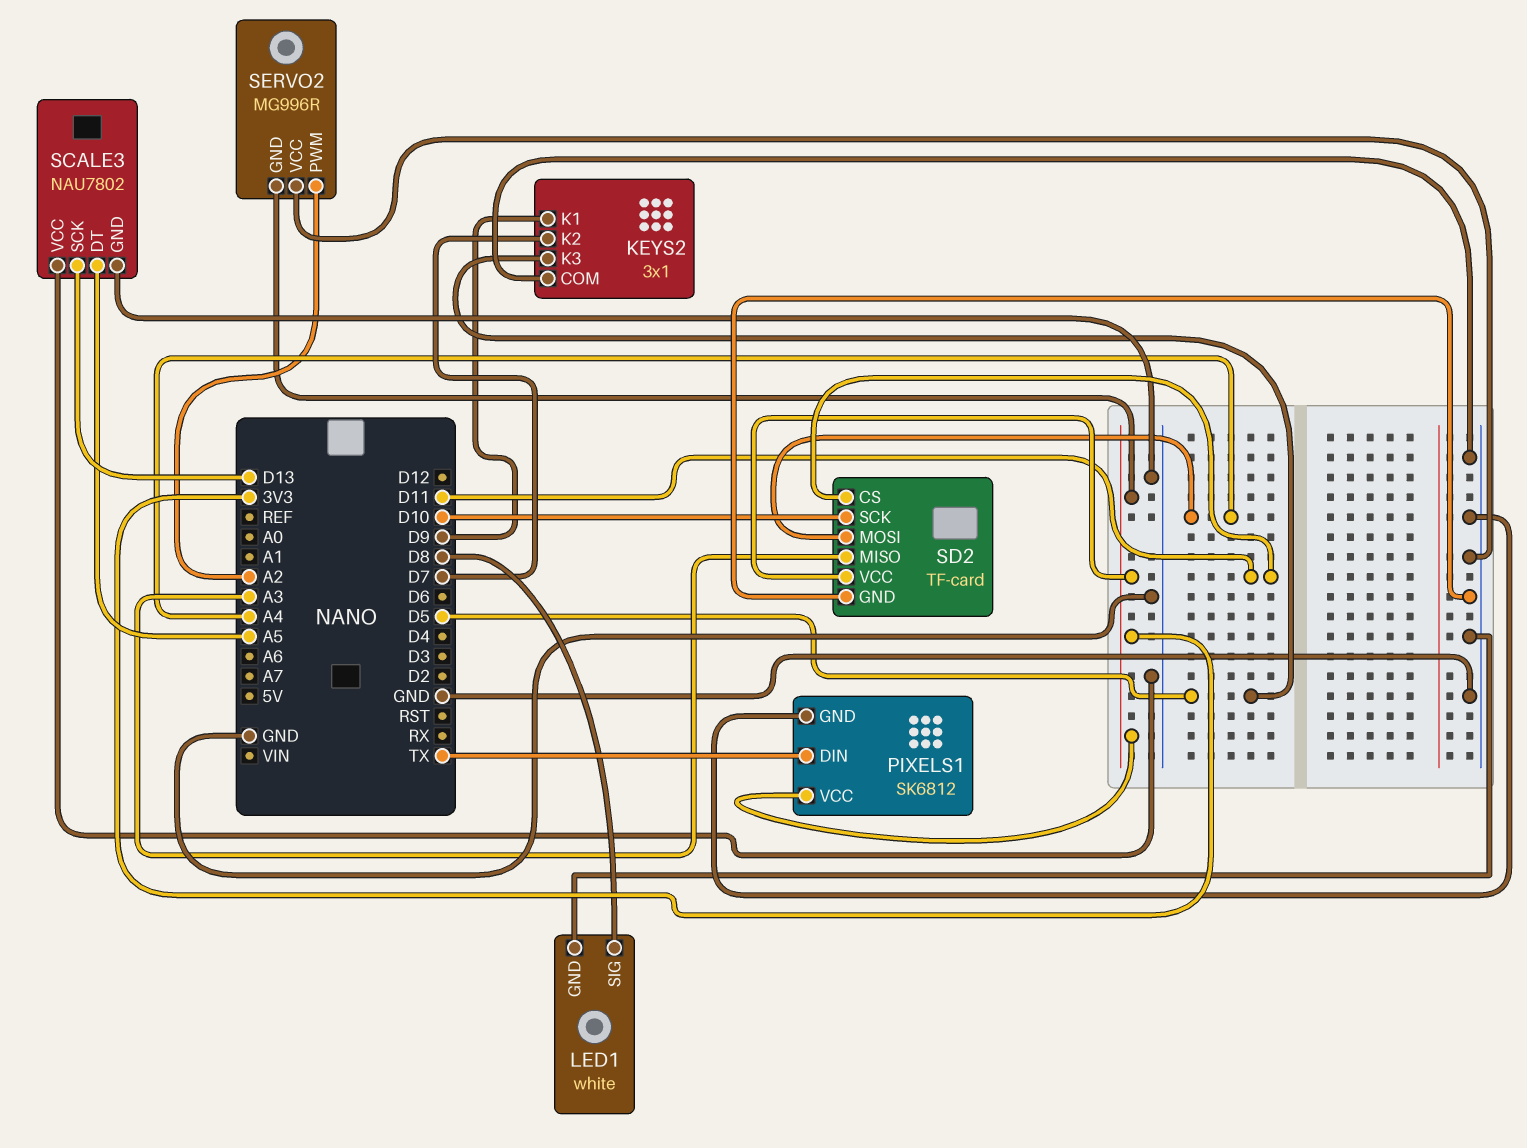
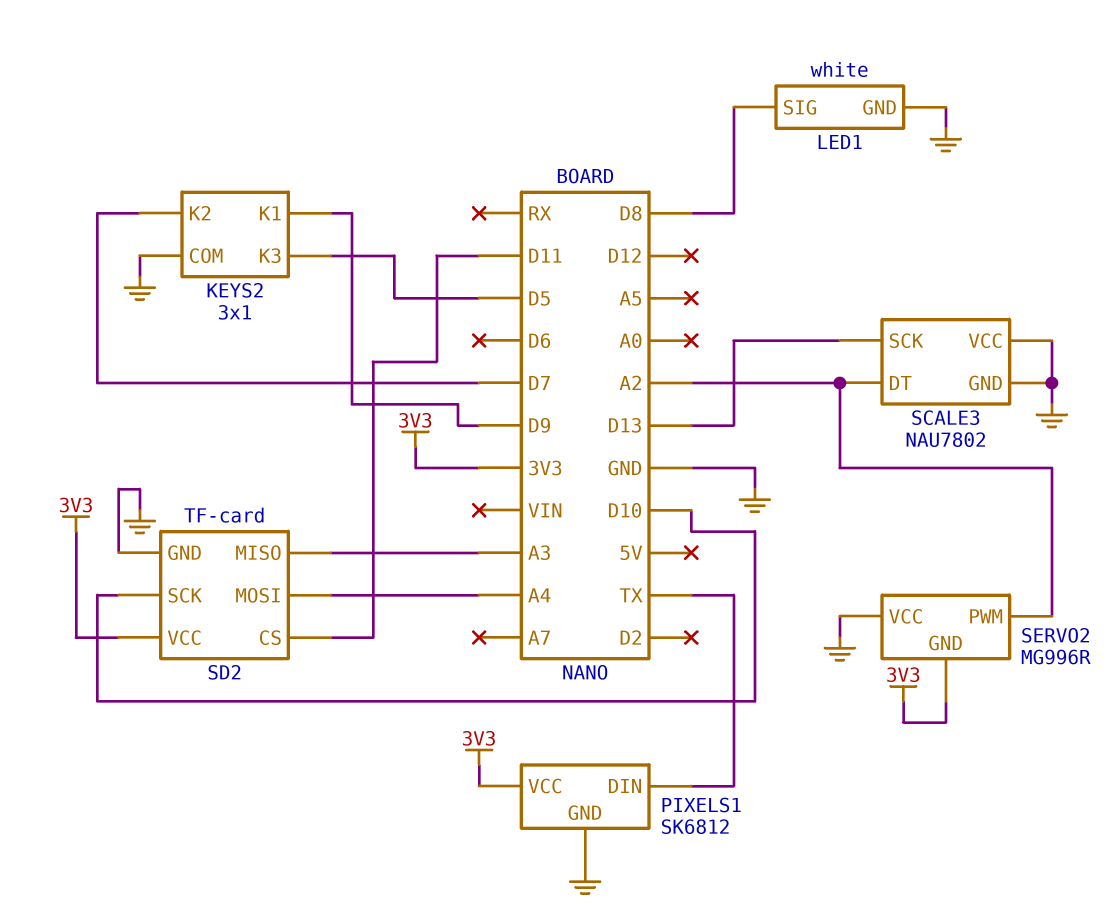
SCALE3 pin DT: A5 -> A2

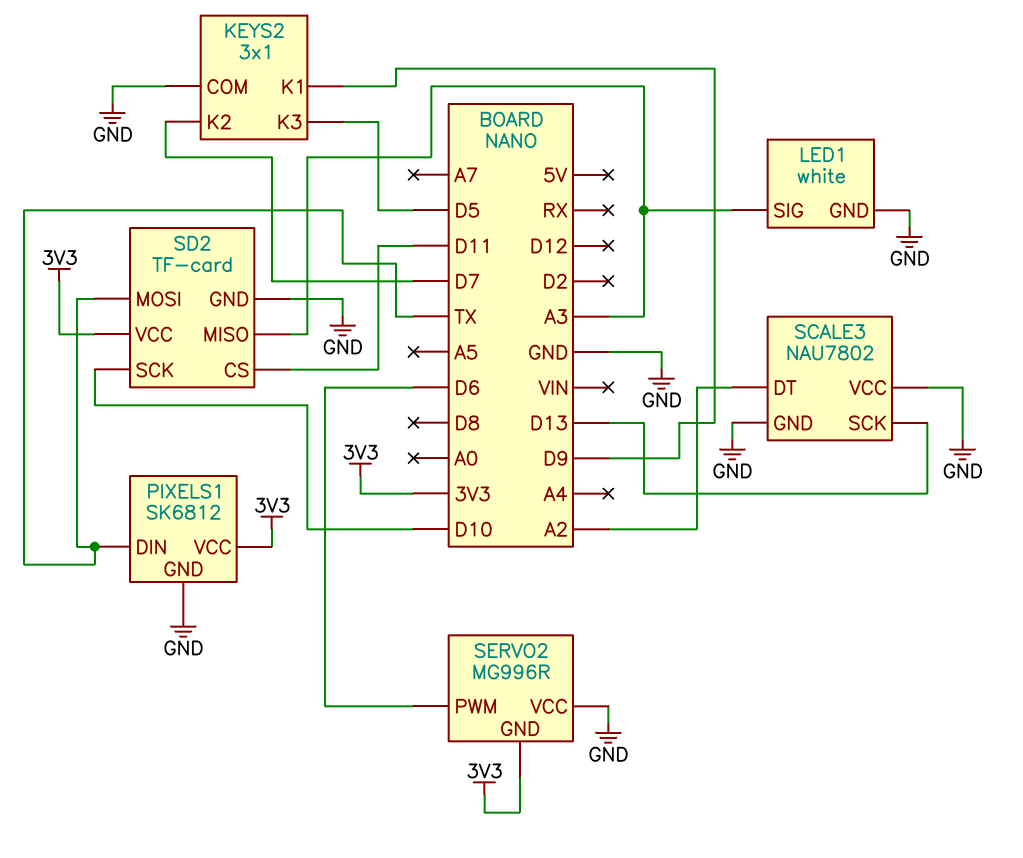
LED1 pin SIG: D8 -> A3
SD2 pin MOSI: A4 -> TX
SERVO2 pin PWM: A2 -> D6

